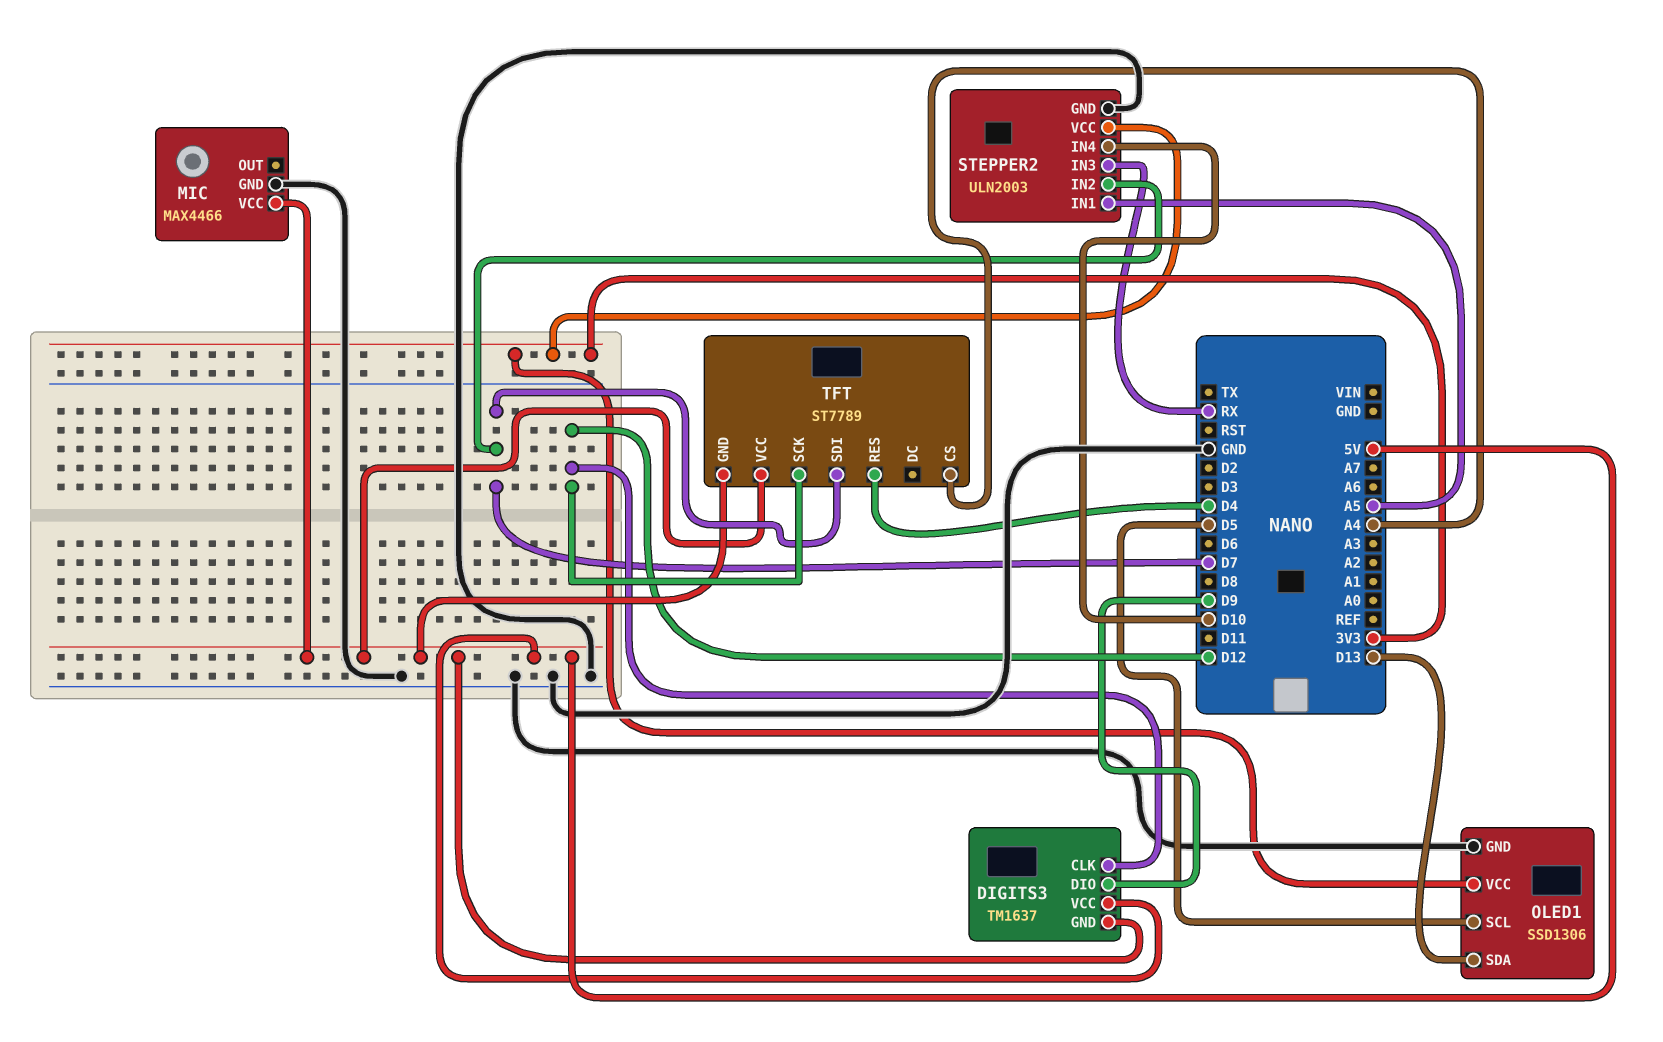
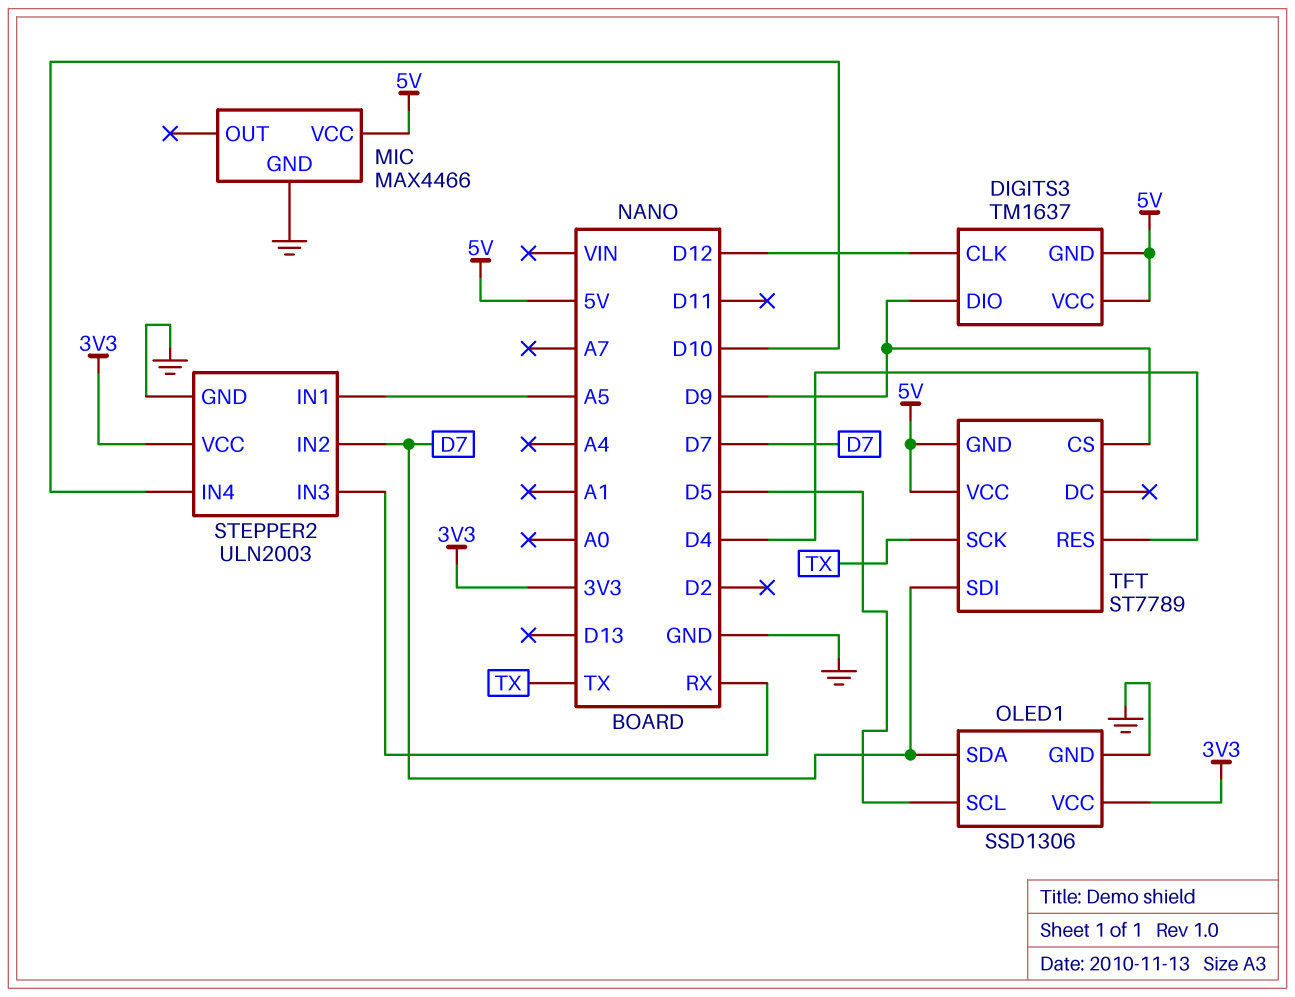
OLED1 pin SDA: D13 -> D7
TFT pin CS: A4 -> D9
TFT pin SCK: D12 -> TX

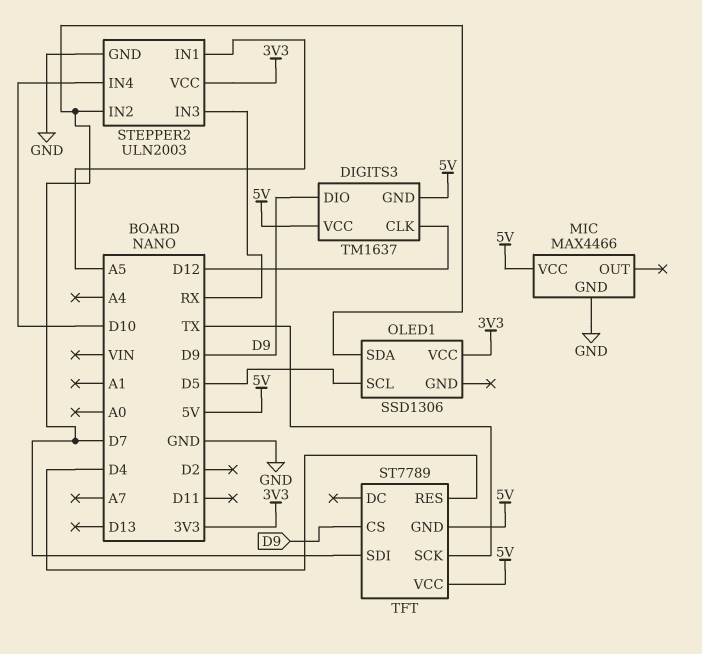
OLED1 pin GND: GND -> none

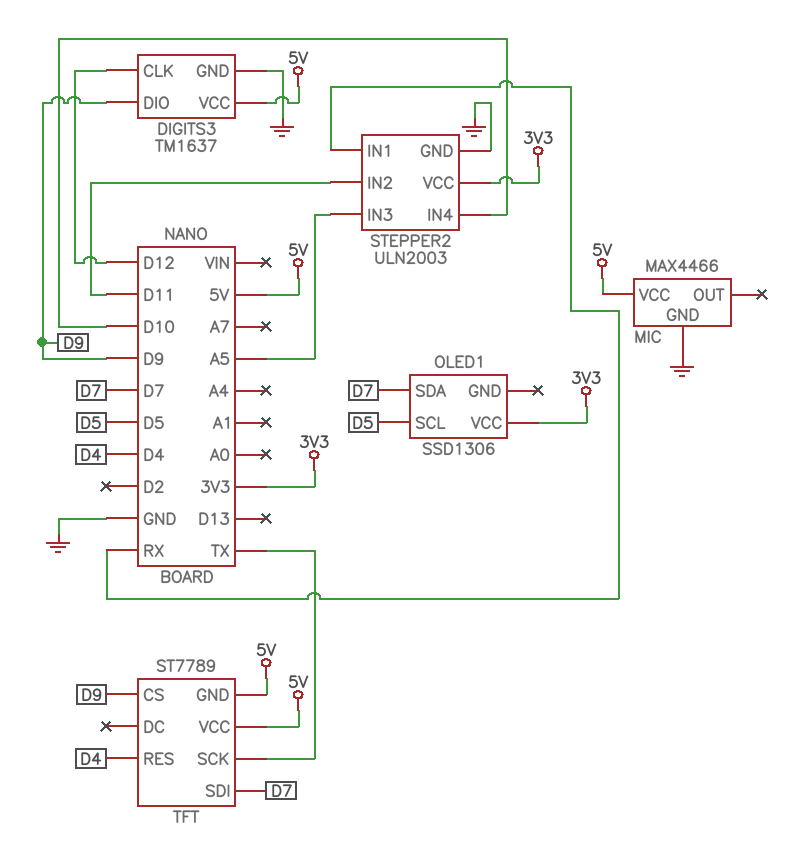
DIGITS3 pin GND: 5V -> GND
STEPPER2 pin IN1: A5 -> RX
STEPPER2 pin IN2: D7 -> D11
STEPPER2 pin IN3: RX -> A5

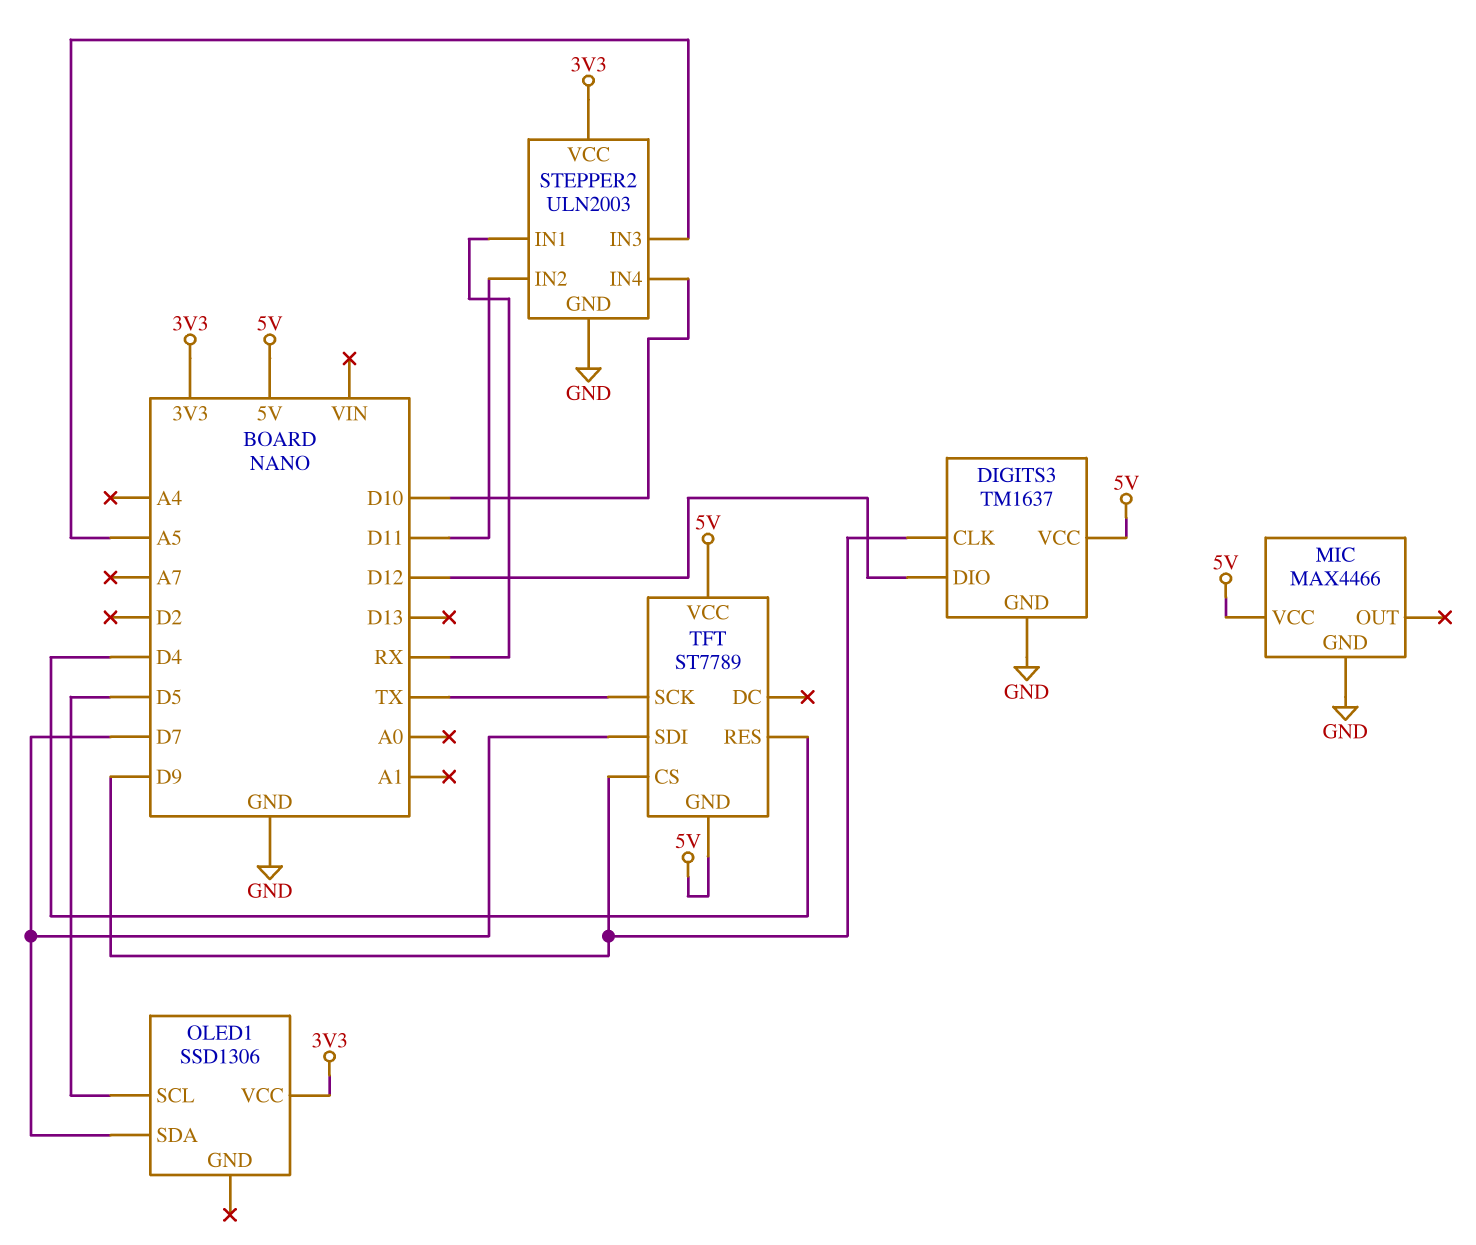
DIGITS3 pin CLK: D12 -> D9
DIGITS3 pin DIO: D9 -> D12

